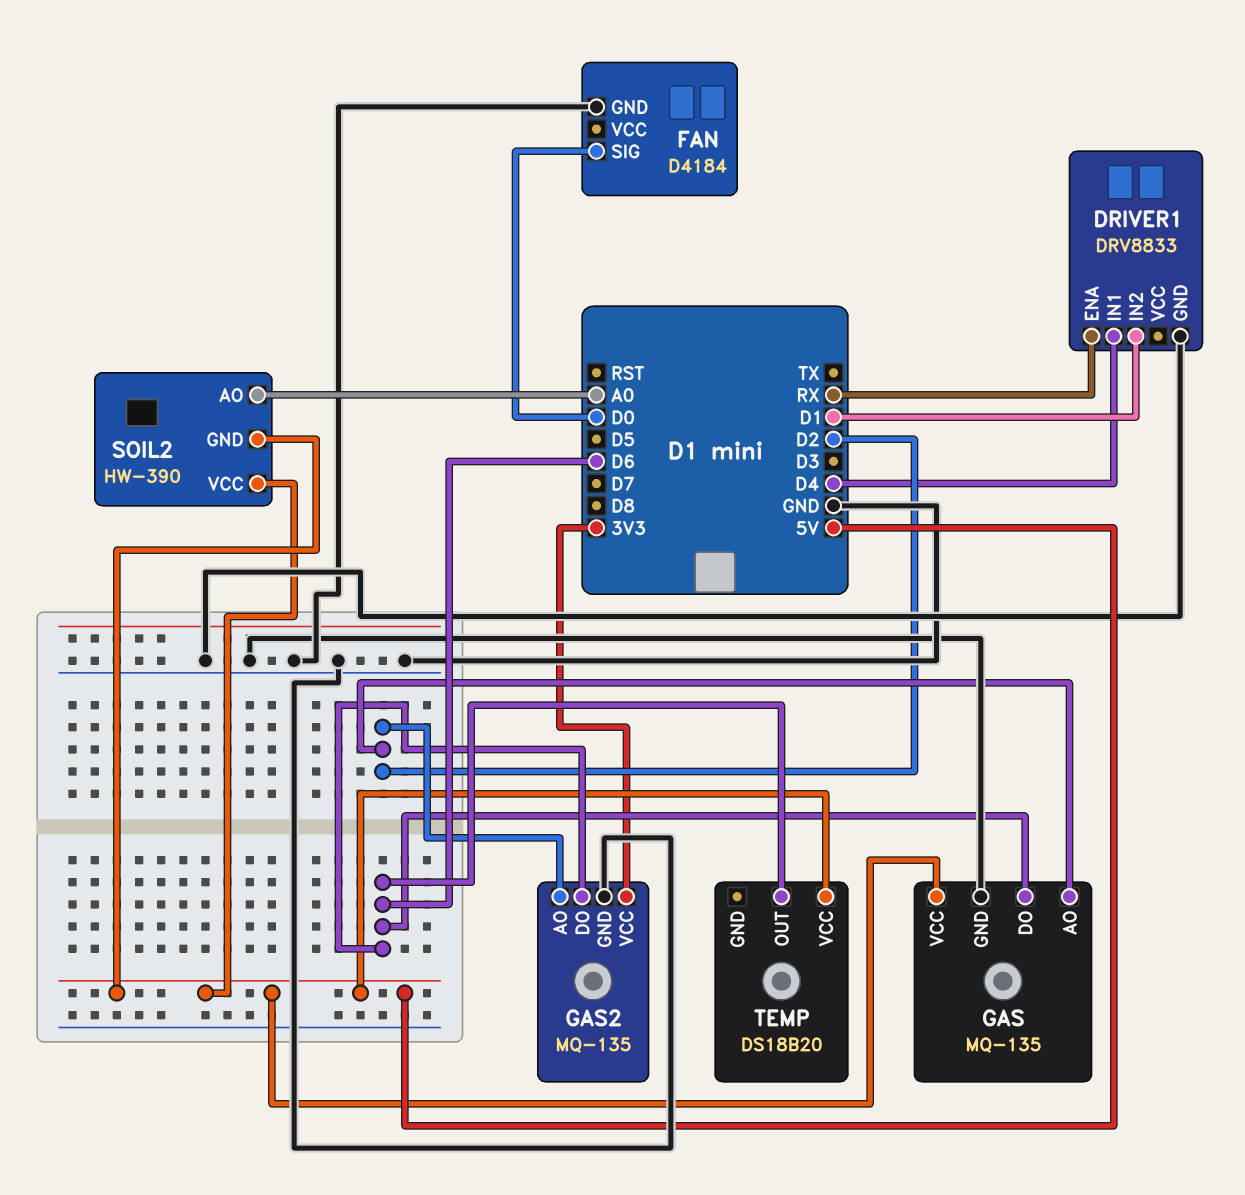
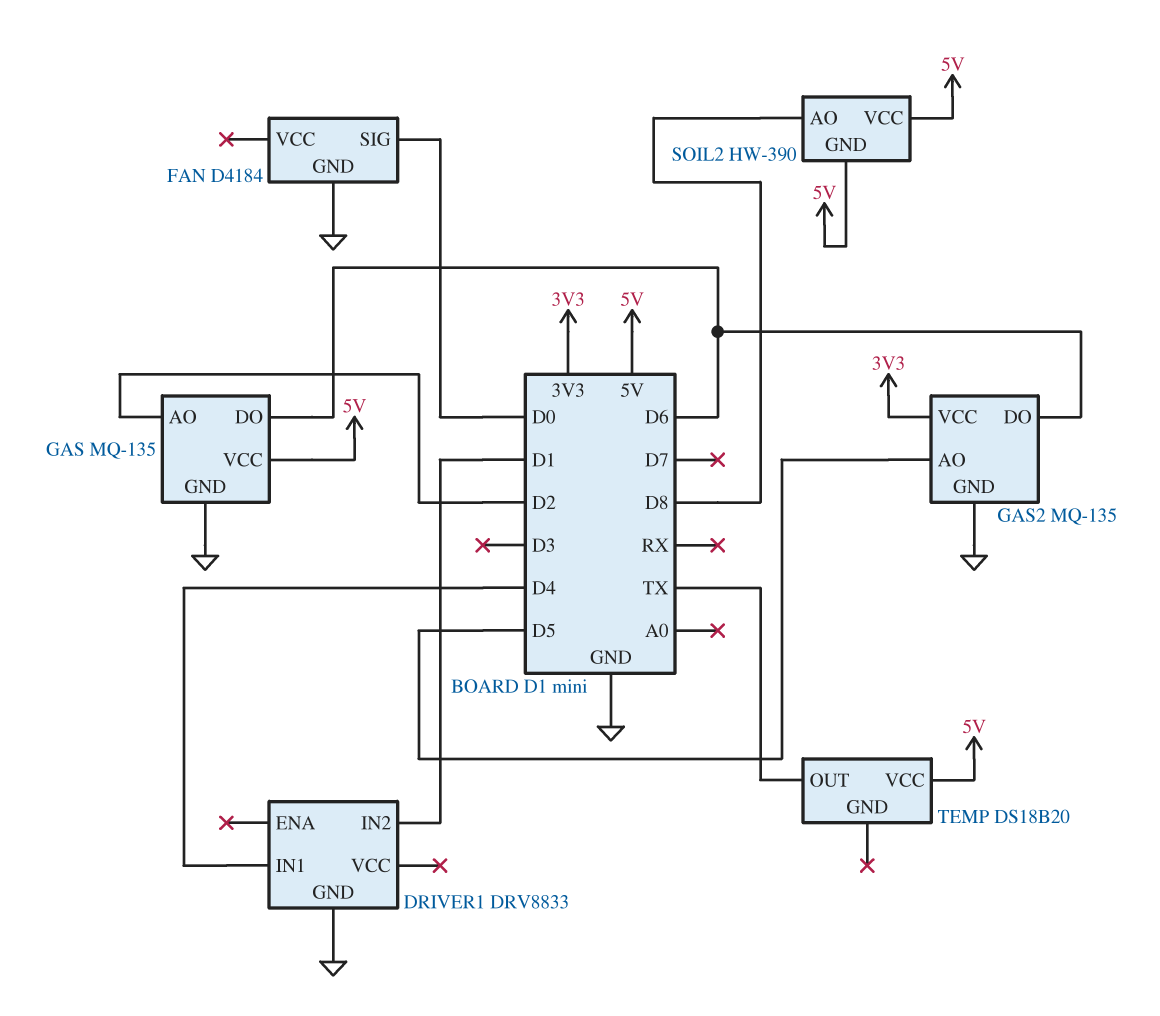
DRIVER1 pin ENA: RX -> none
GAS2 pin AO: D2 -> D5
SOIL2 pin AO: A0 -> D8
TEMP pin OUT: D6 -> TX

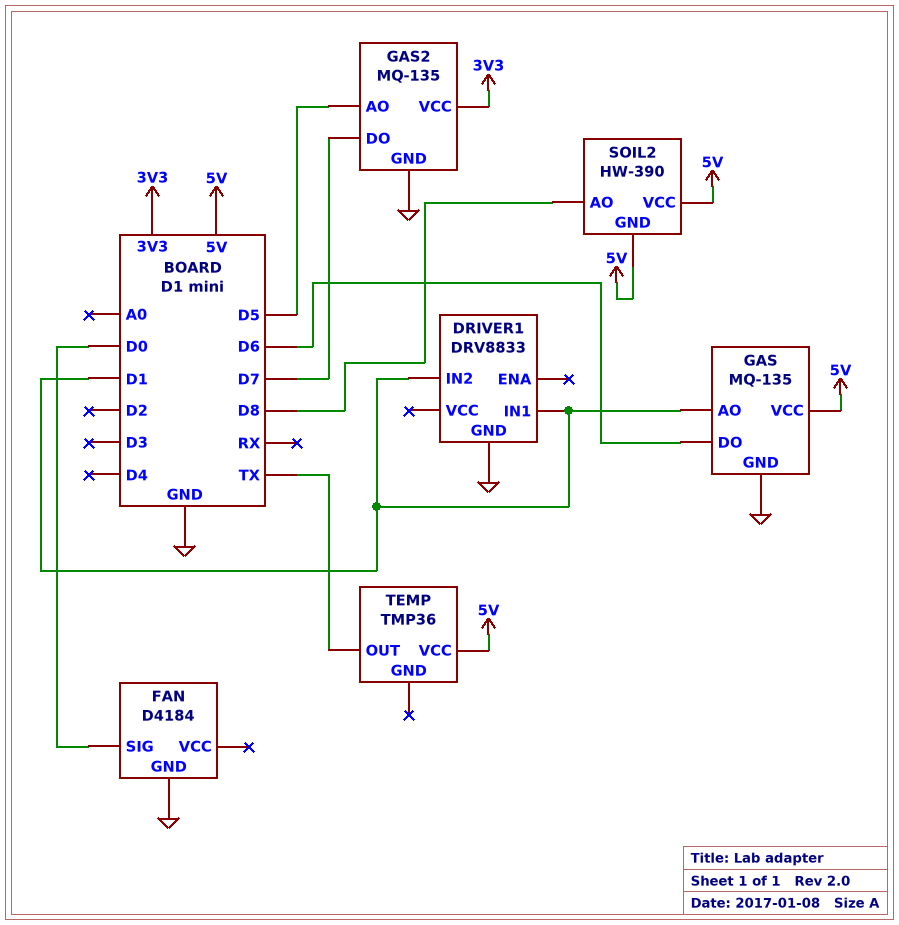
DRIVER1 pin IN1: D4 -> D1
GAS pin AO: D2 -> D1
GAS2 pin DO: D6 -> D7
TEMP: DS18B20 -> TMP36

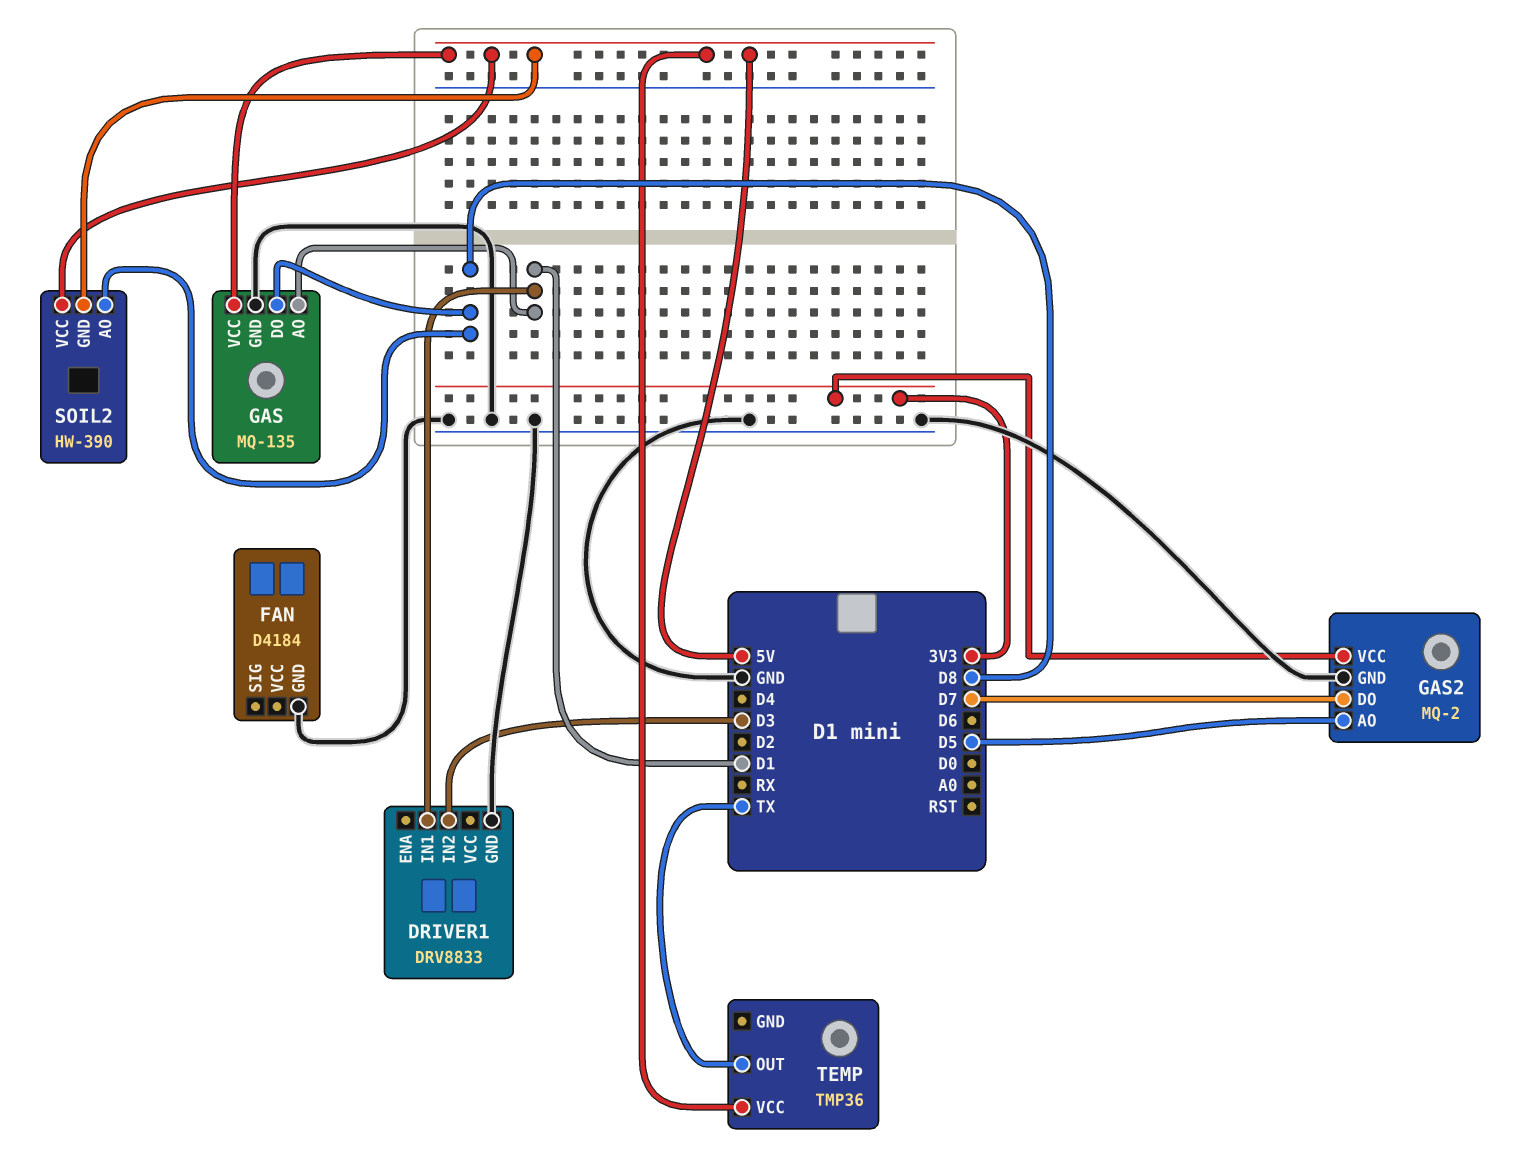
DRIVER1 pin IN2: D1 -> D3
FAN pin SIG: D0 -> none
GAS pin DO: D6 -> D8
GAS2: MQ-135 -> MQ-2

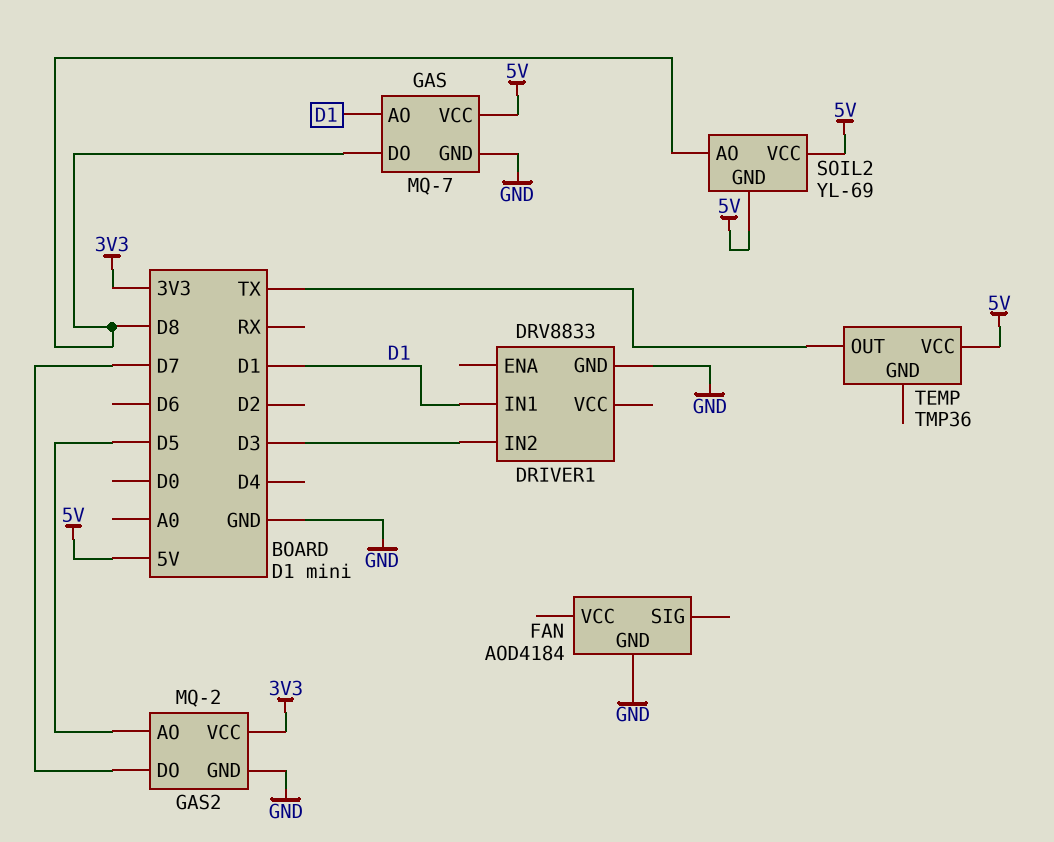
FAN: D4184 -> AOD4184
GAS: MQ-135 -> MQ-7
SOIL2: HW-390 -> YL-69

